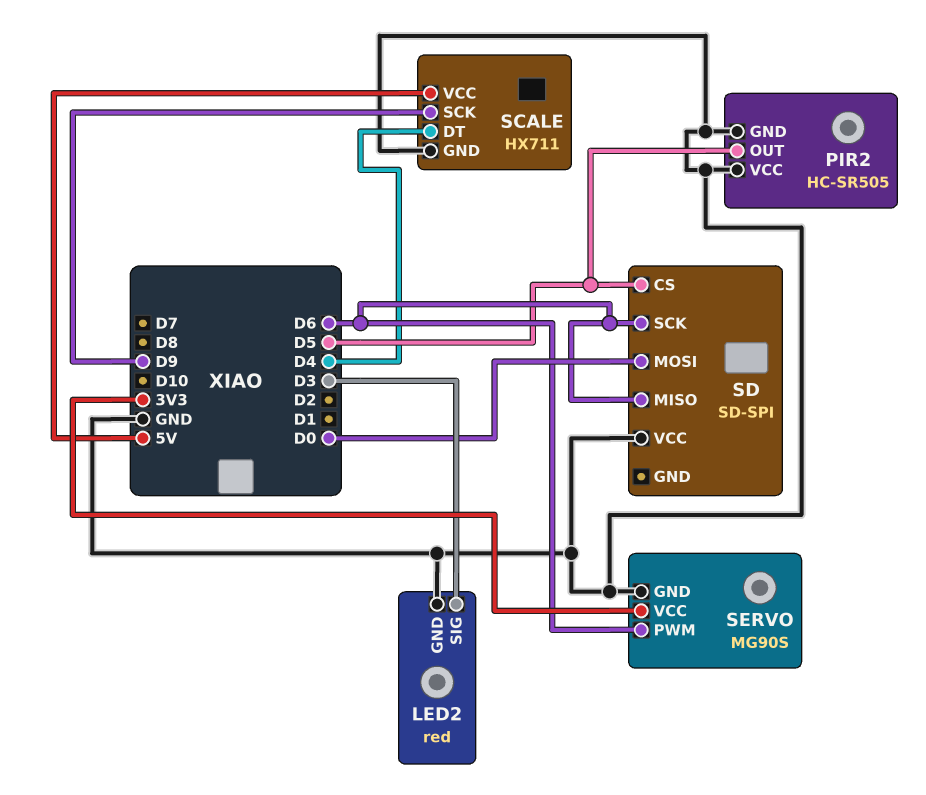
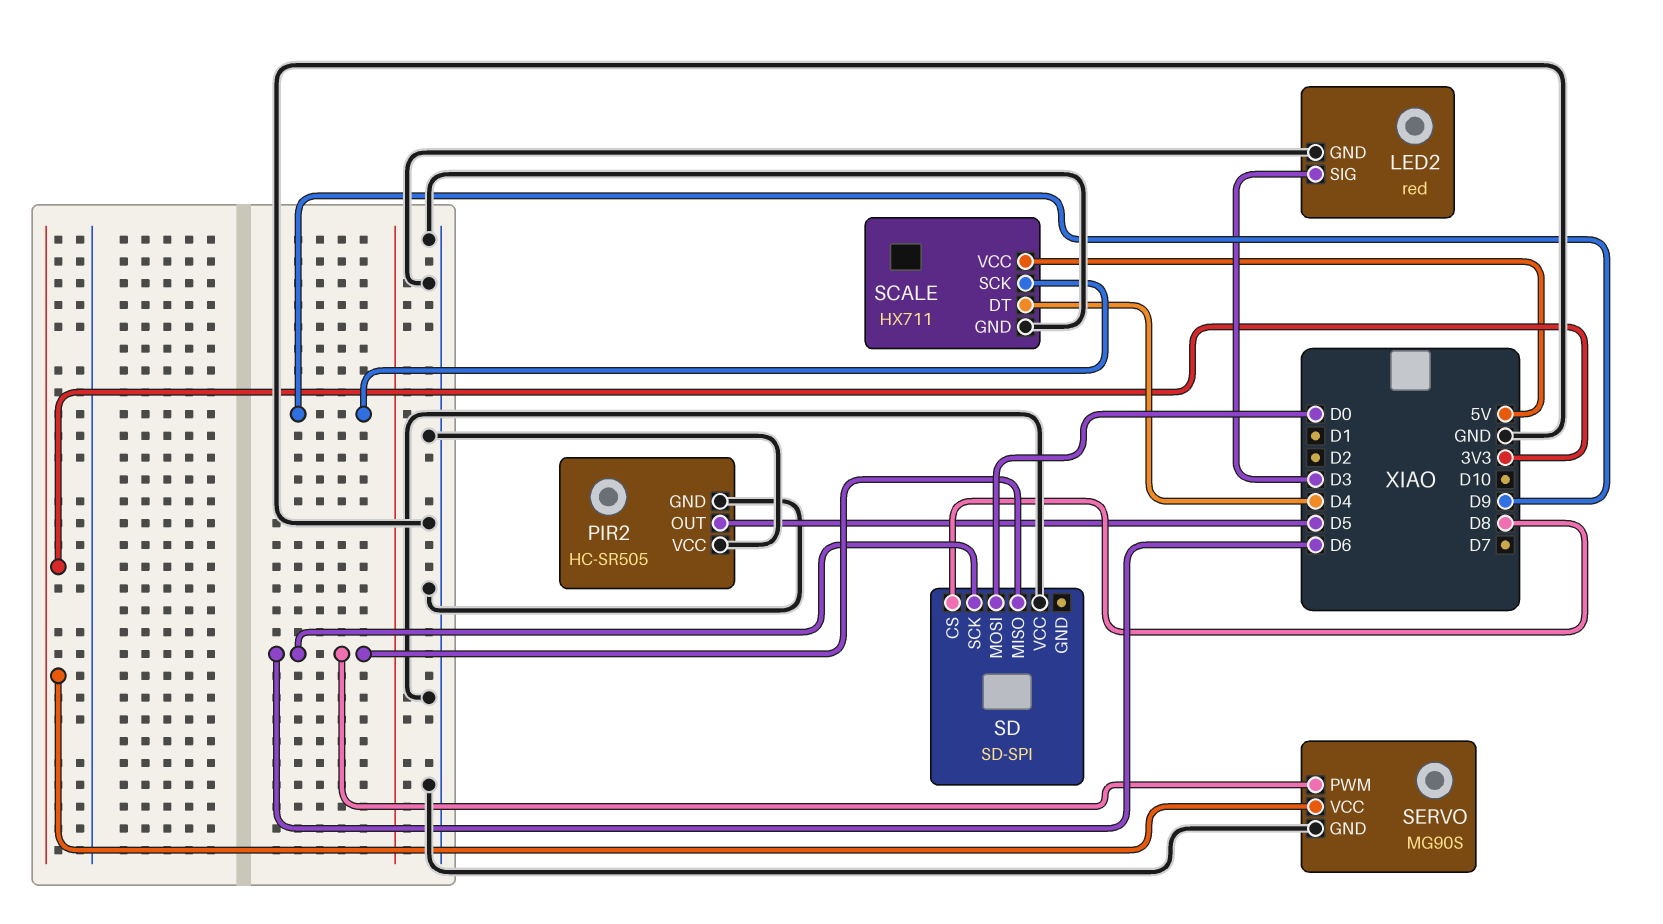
SD pin CS: D5 -> D8

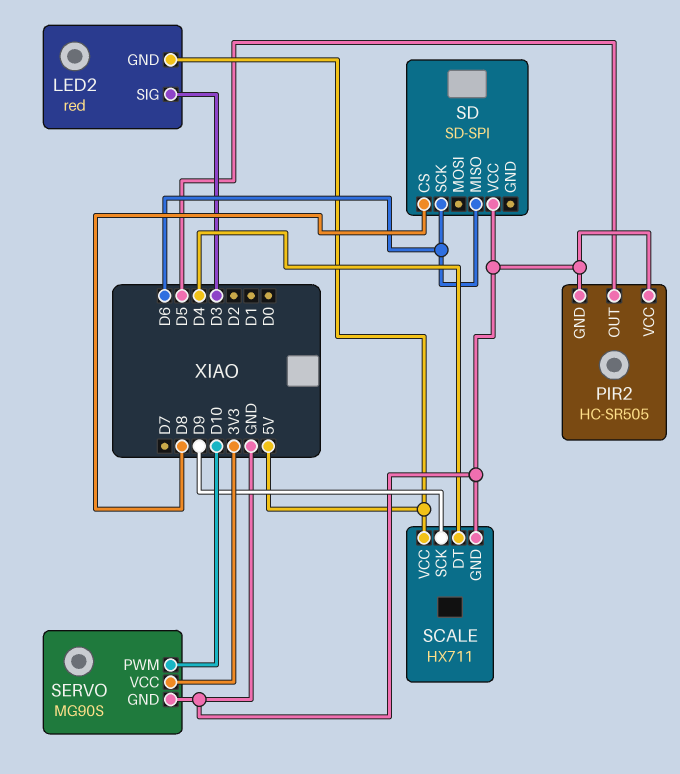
LED2 pin GND: GND -> 5V
SD pin MOSI: D0 -> none
SERVO pin PWM: D6 -> D10

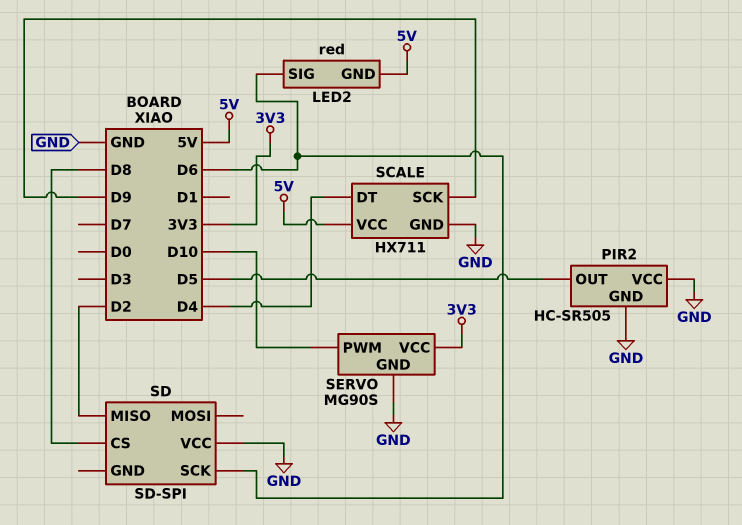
LED2 pin SIG: D3 -> D6
SD pin MISO: D6 -> D2

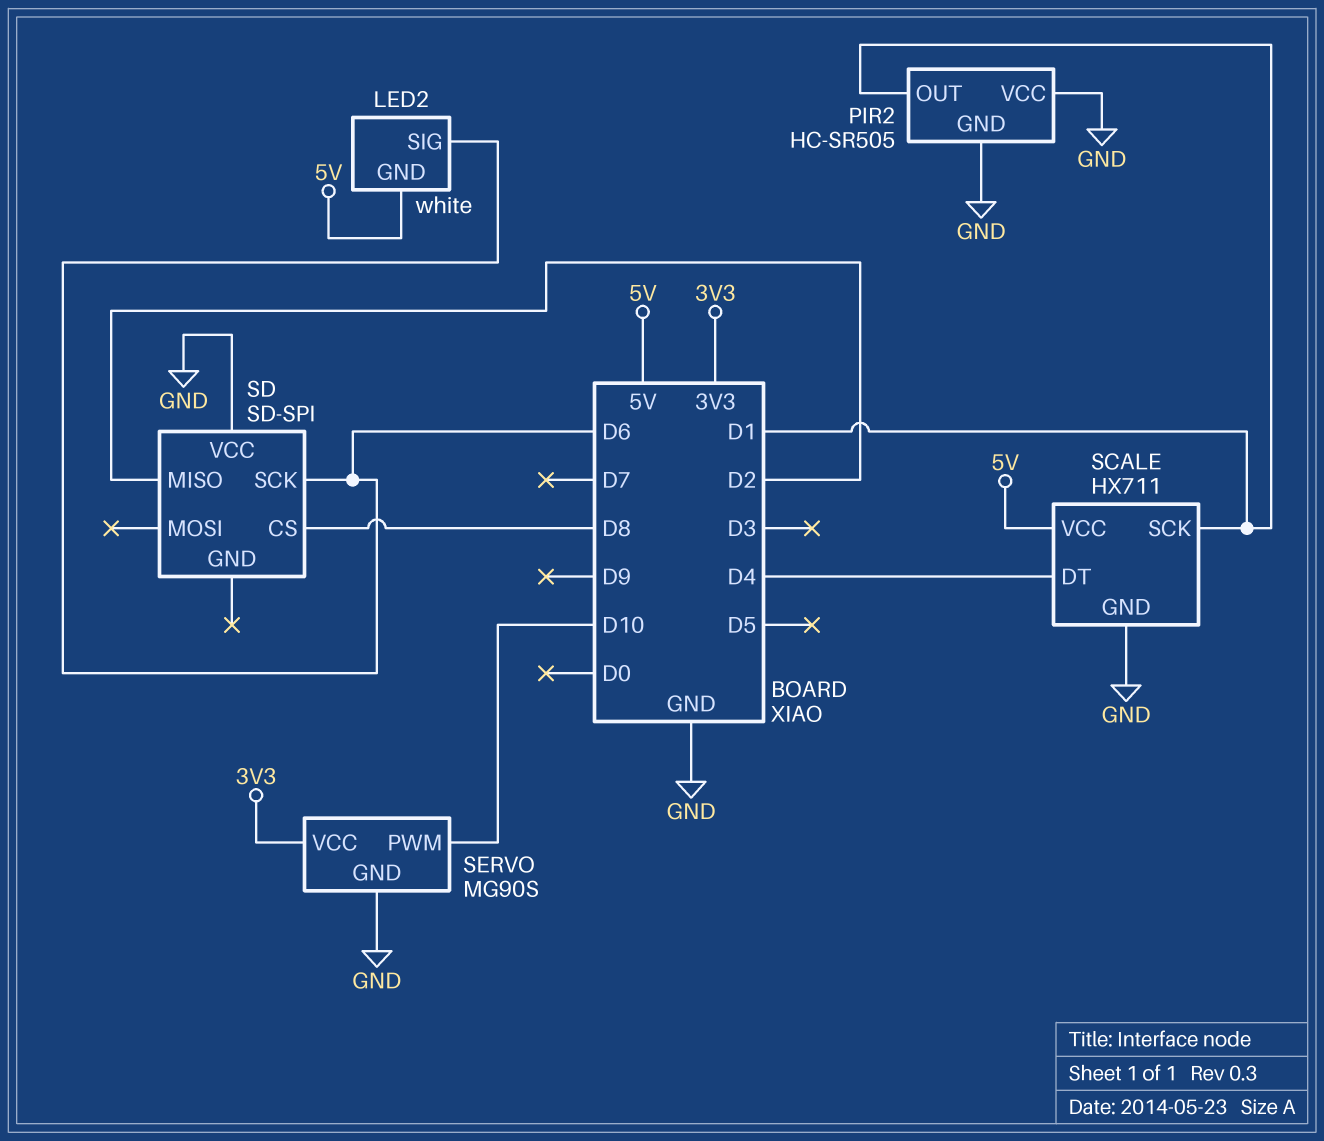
LED2: red -> white
PIR2 pin OUT: D5 -> D1
SCALE pin SCK: D9 -> D1

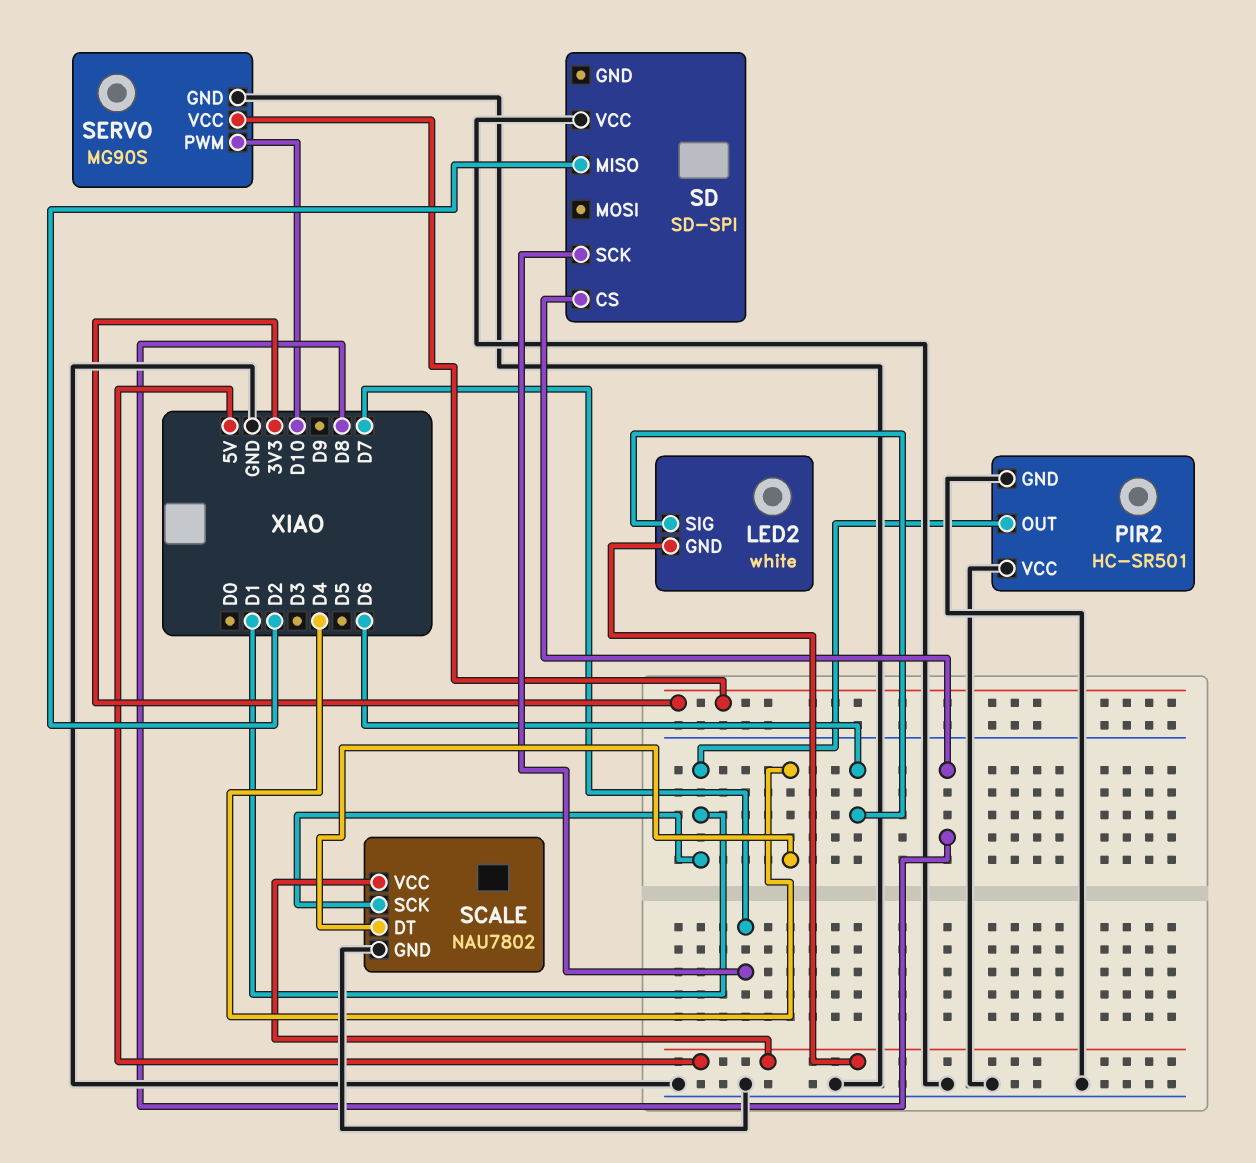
PIR2: HC-SR505 -> HC-SR501
SCALE: HX711 -> NAU7802
SD pin SCK: D6 -> D7

